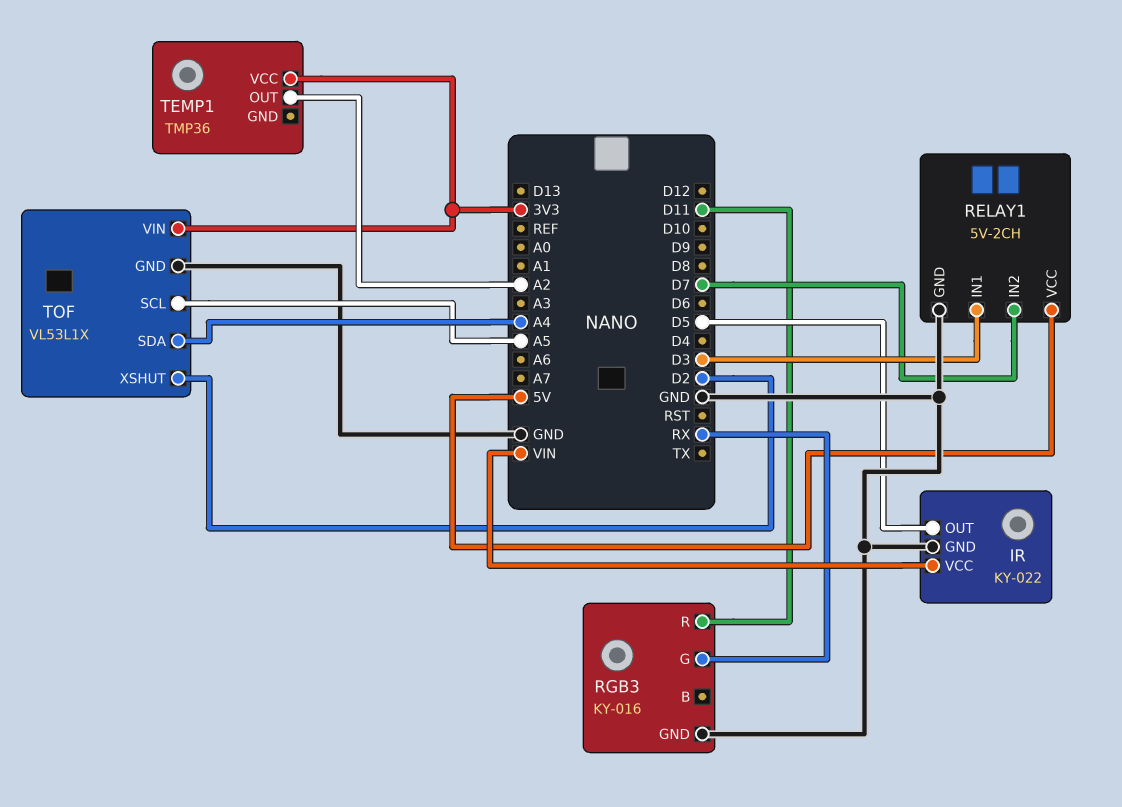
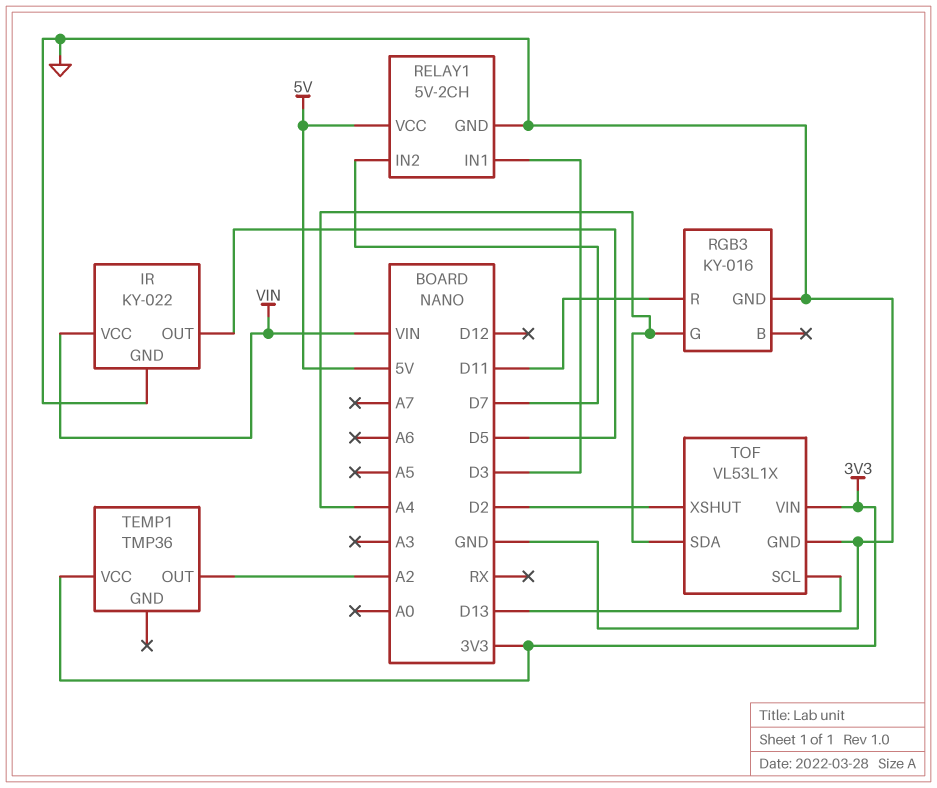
RGB3 pin G: RX -> A4
TOF pin SCL: A5 -> D13

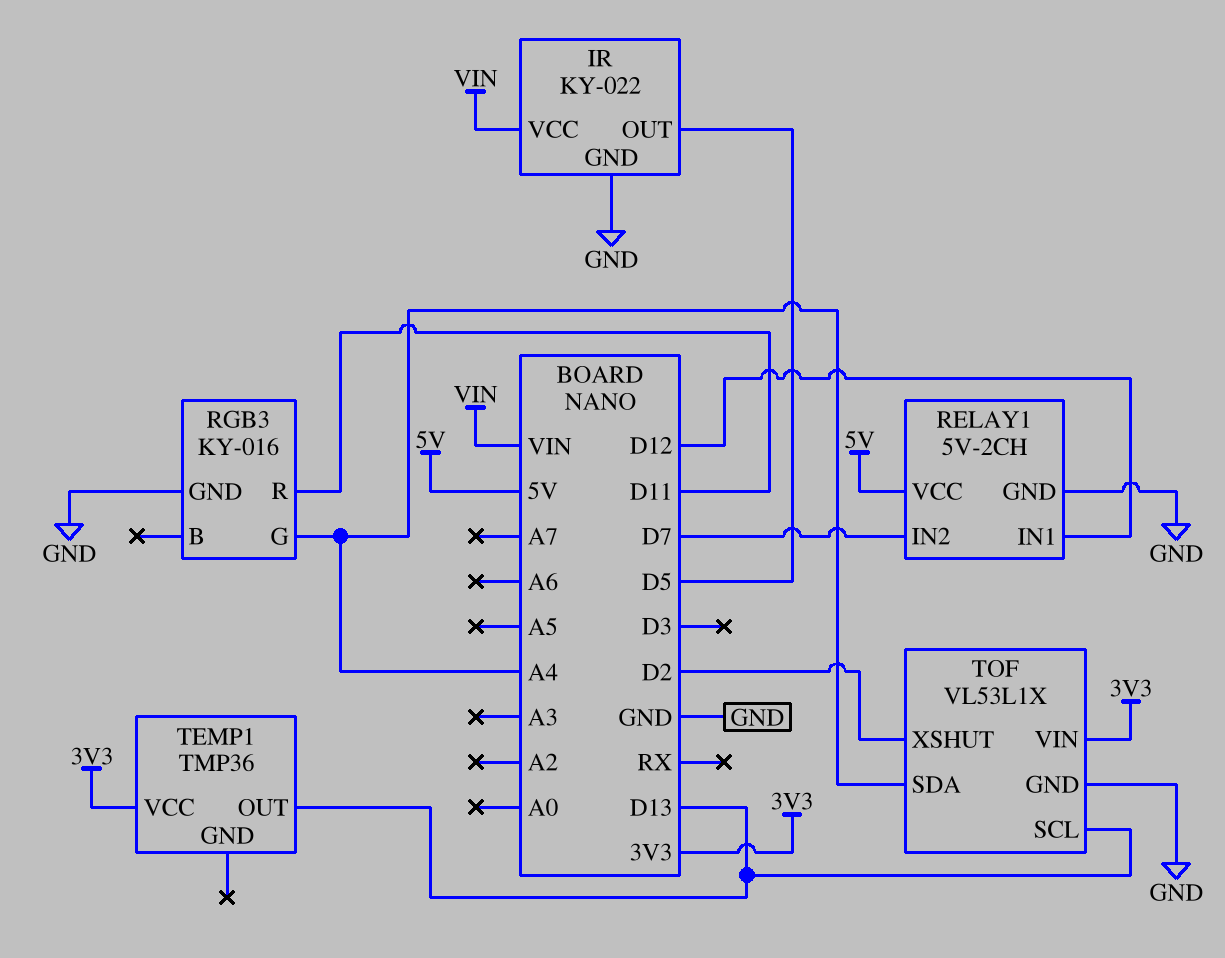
RELAY1 pin IN1: D3 -> D12
TEMP1 pin OUT: A2 -> D13

